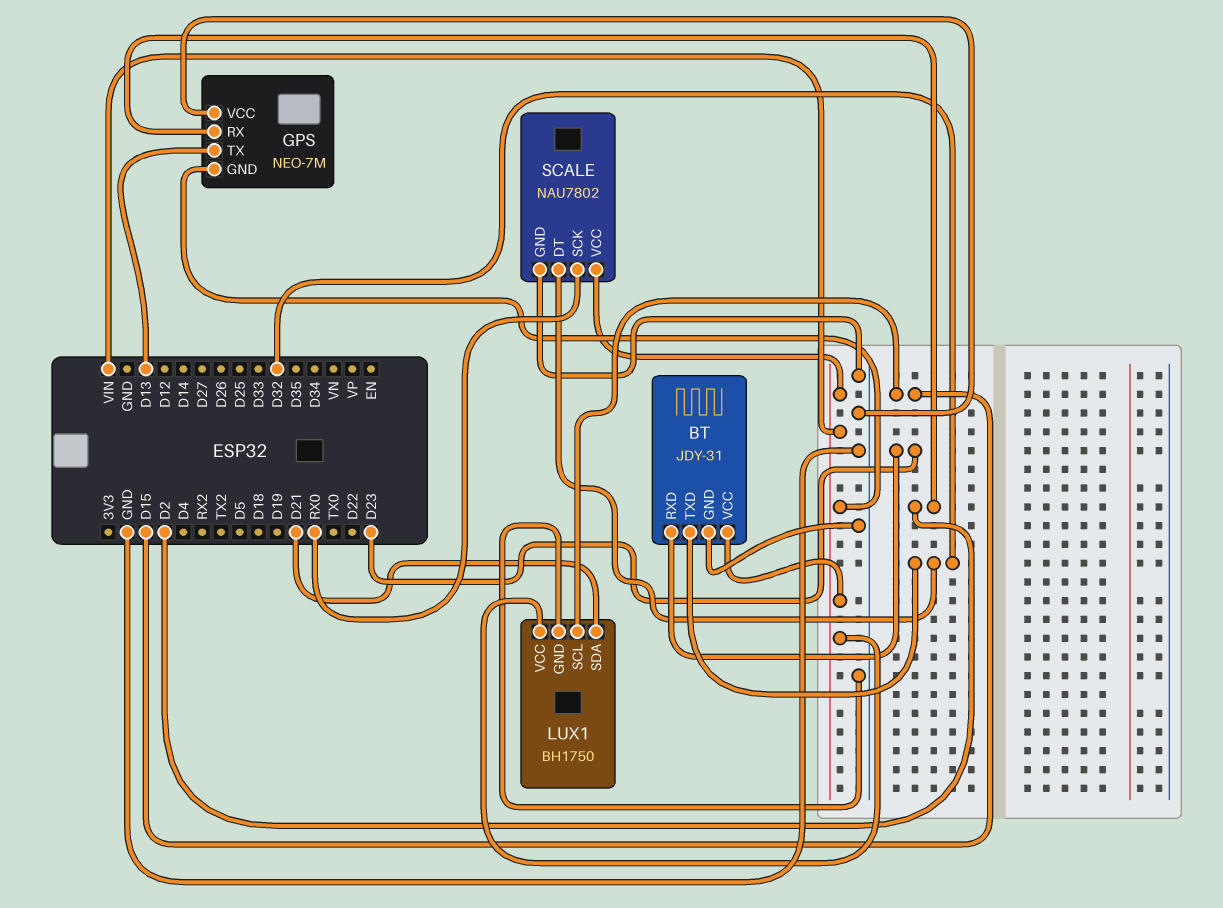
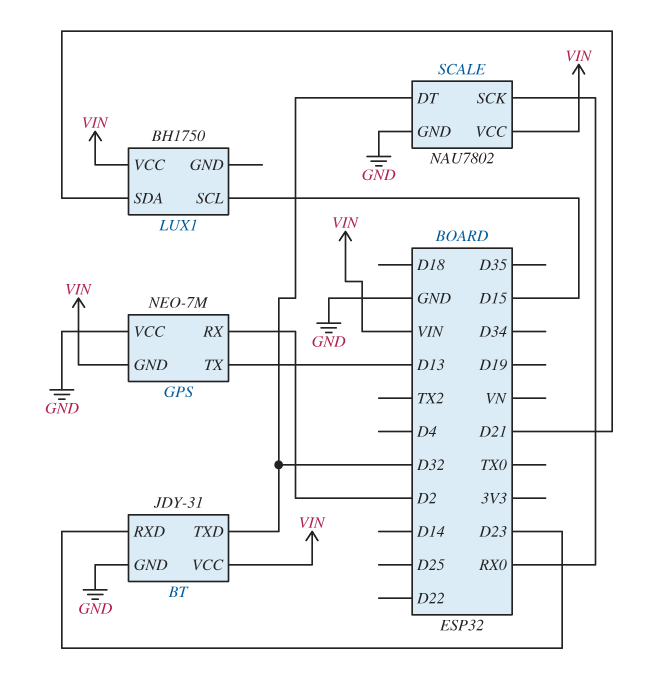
LUX1 pin GND: GND -> none

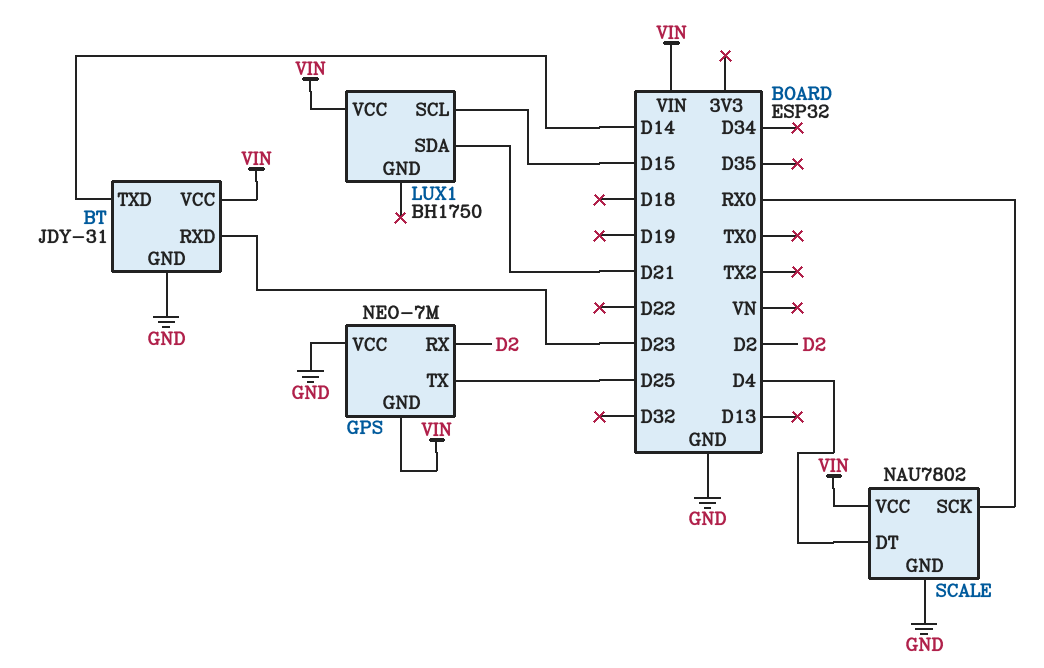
BT pin TXD: D32 -> D14
GPS pin TX: D13 -> D25
SCALE pin DT: D32 -> D4

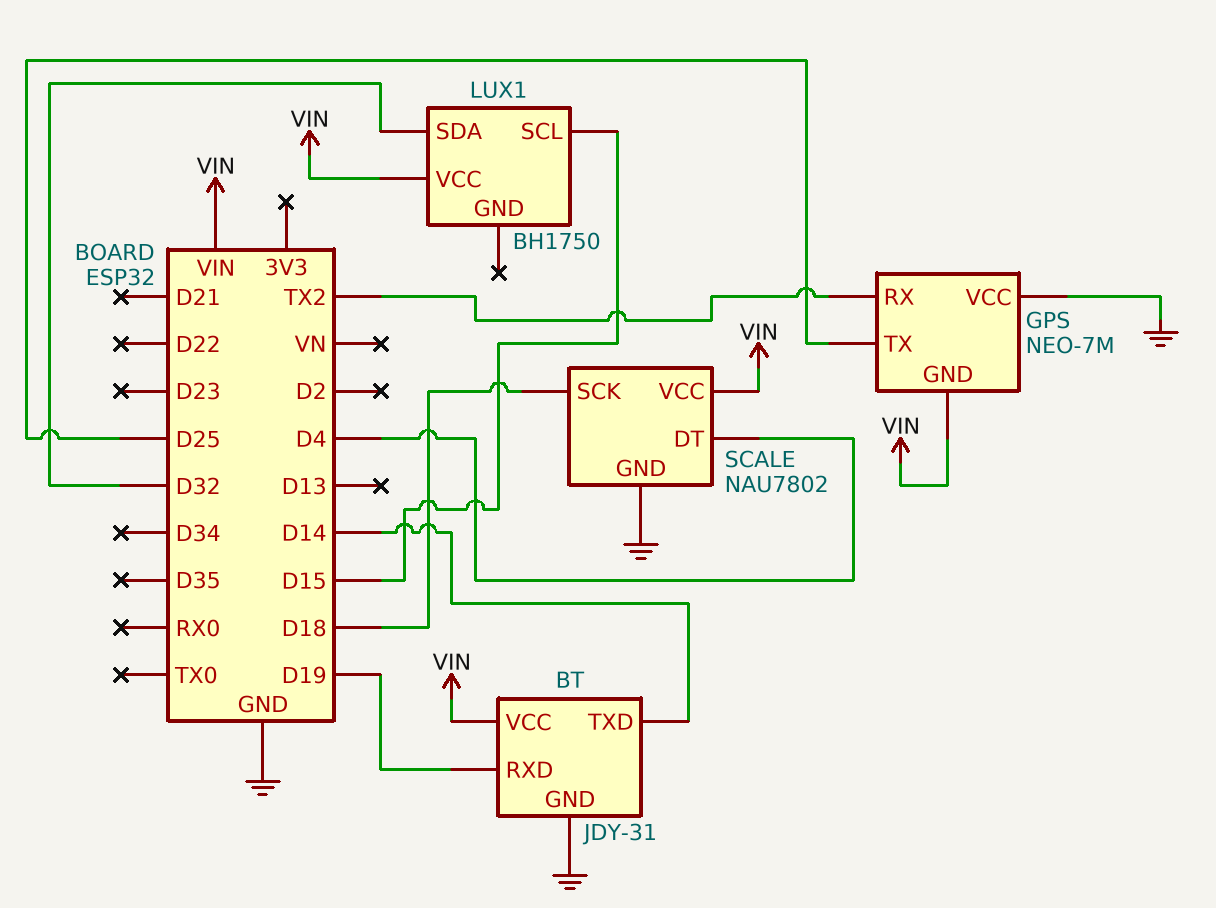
BT pin RXD: D23 -> D19
GPS pin RX: D2 -> TX2
LUX1 pin SDA: D21 -> D32
SCALE pin SCK: RX0 -> D18

